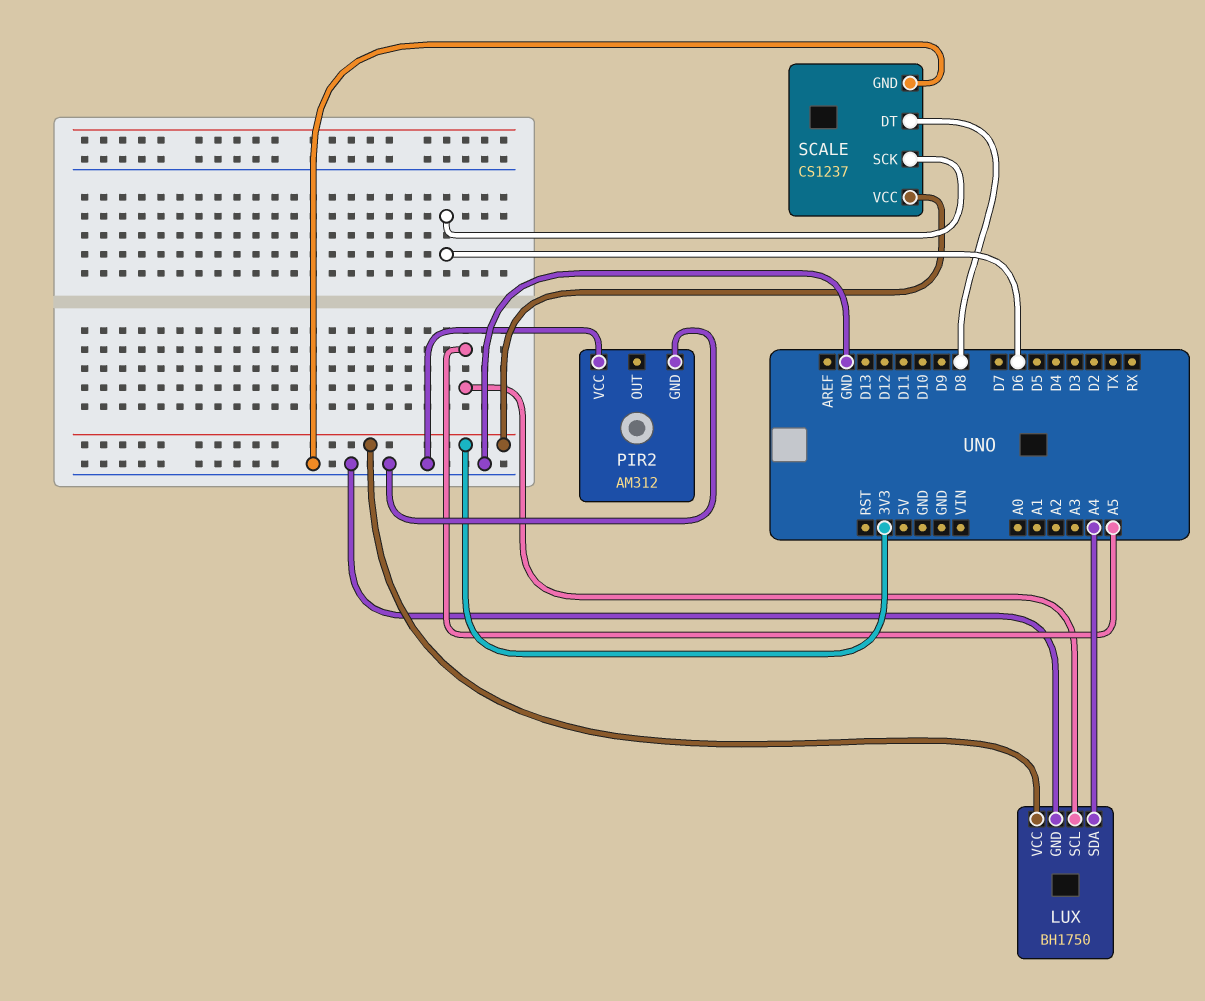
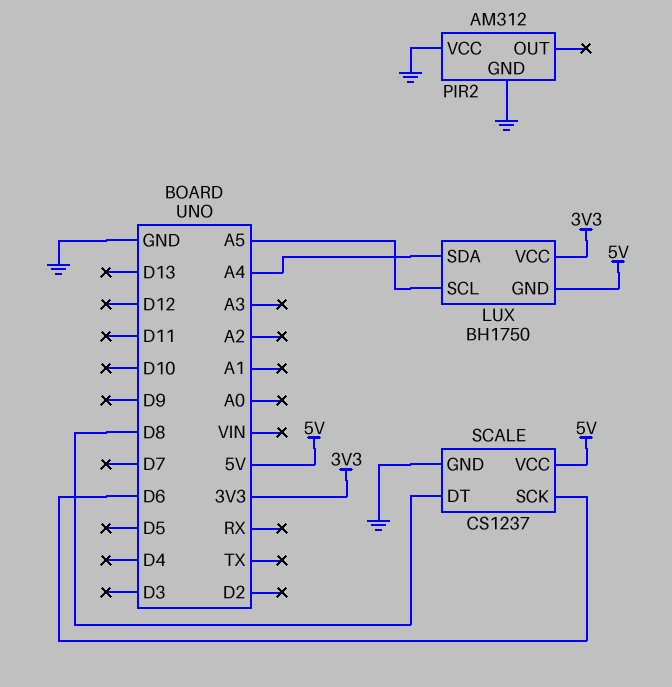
LUX pin GND: GND -> 5V
SCALE pin VCC: 3V3 -> 5V

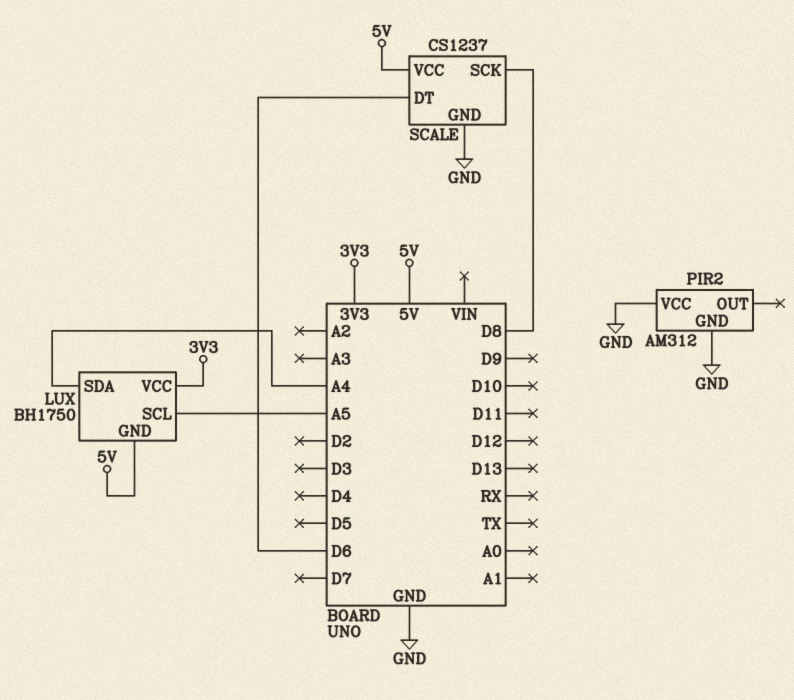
SCALE pin DT: D8 -> D6
SCALE pin SCK: D6 -> D8

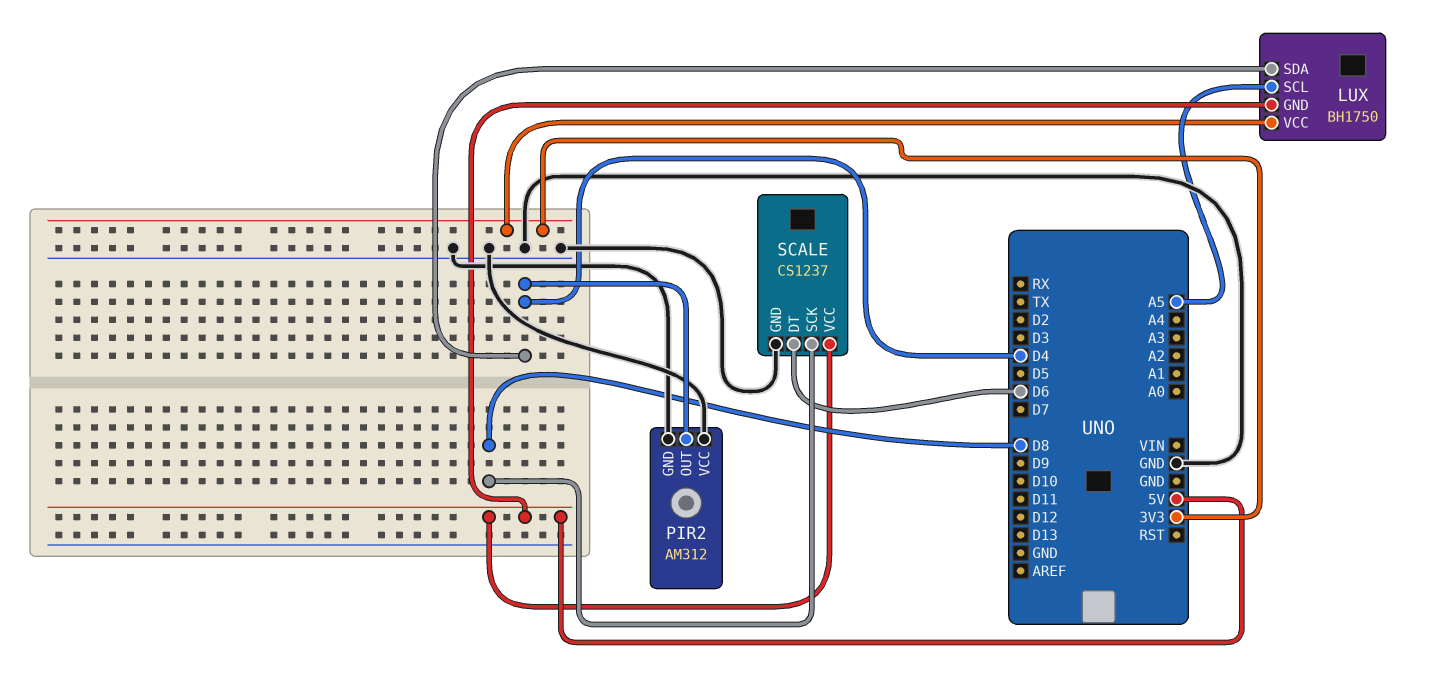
LUX pin SDA: A4 -> D4
PIR2 pin OUT: none -> D4

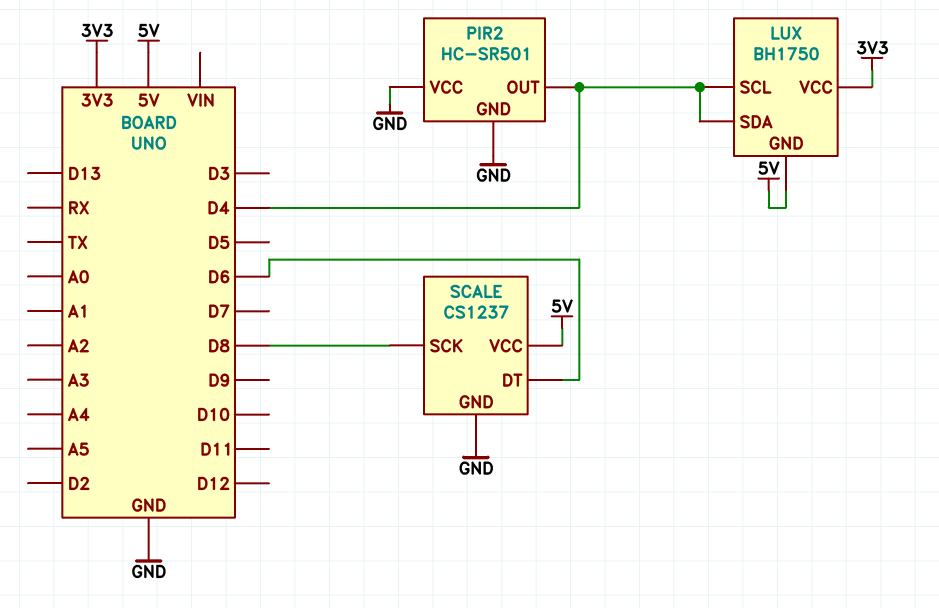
LUX pin SCL: A5 -> D4
PIR2: AM312 -> HC-SR501

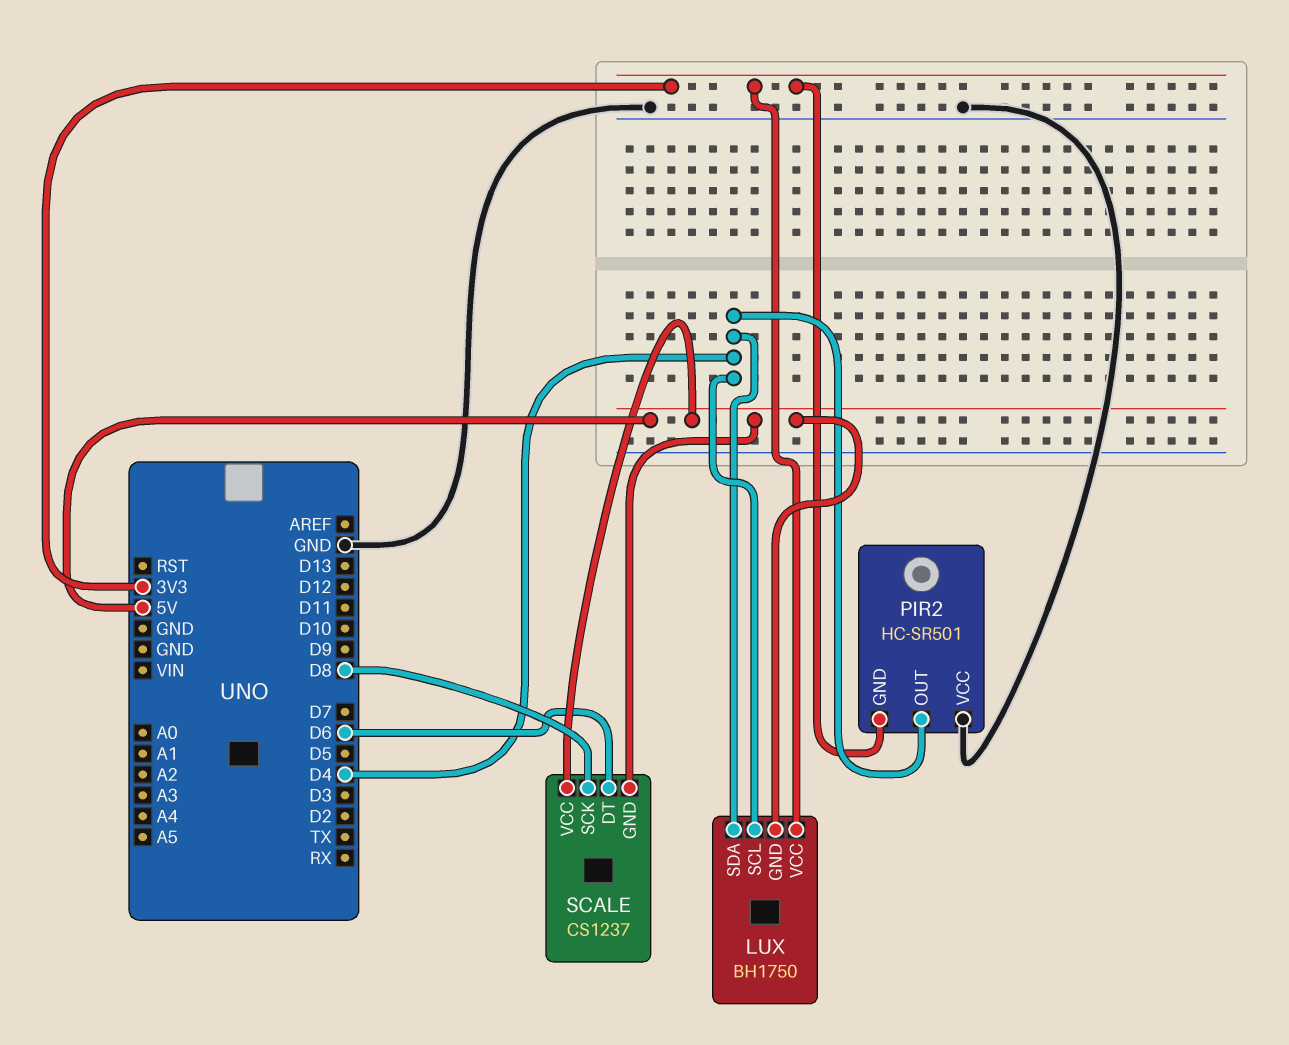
PIR2 pin GND: GND -> 3V3
SCALE pin GND: GND -> 5V

